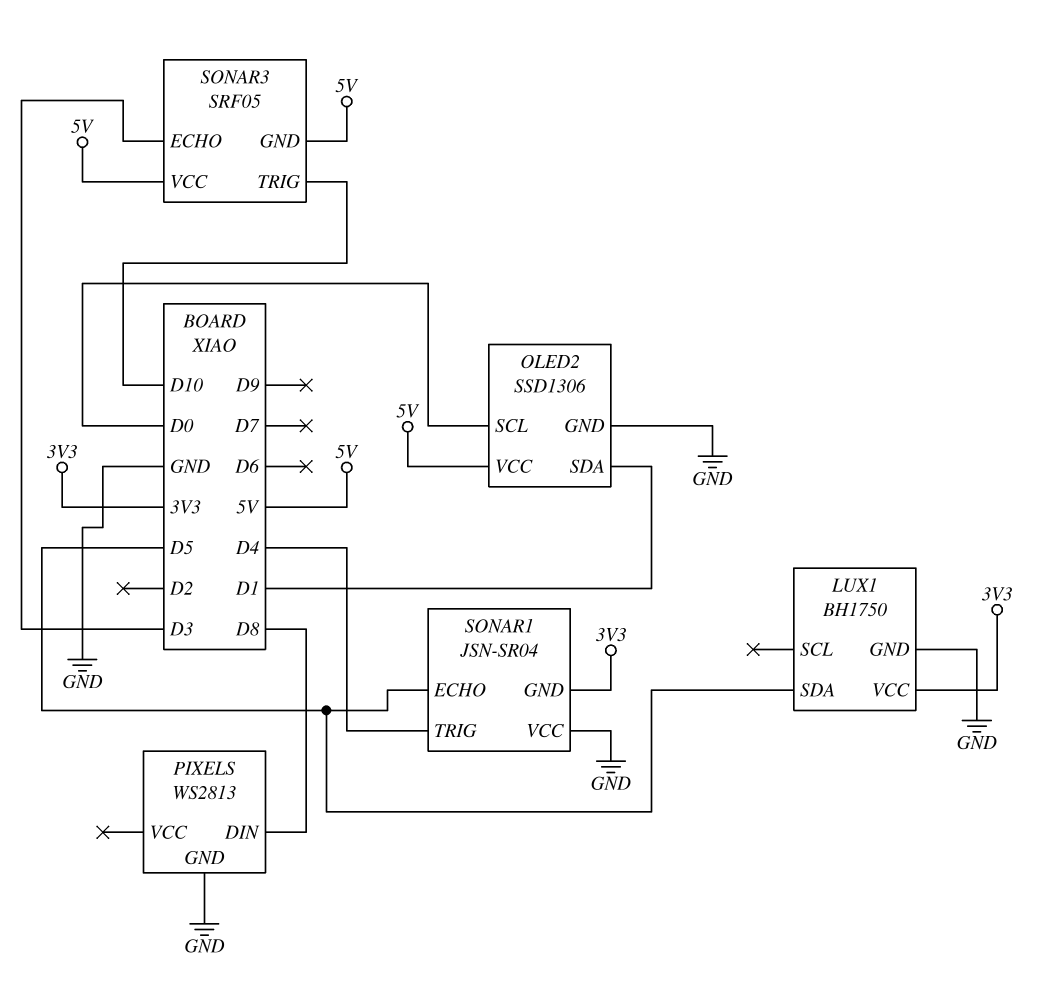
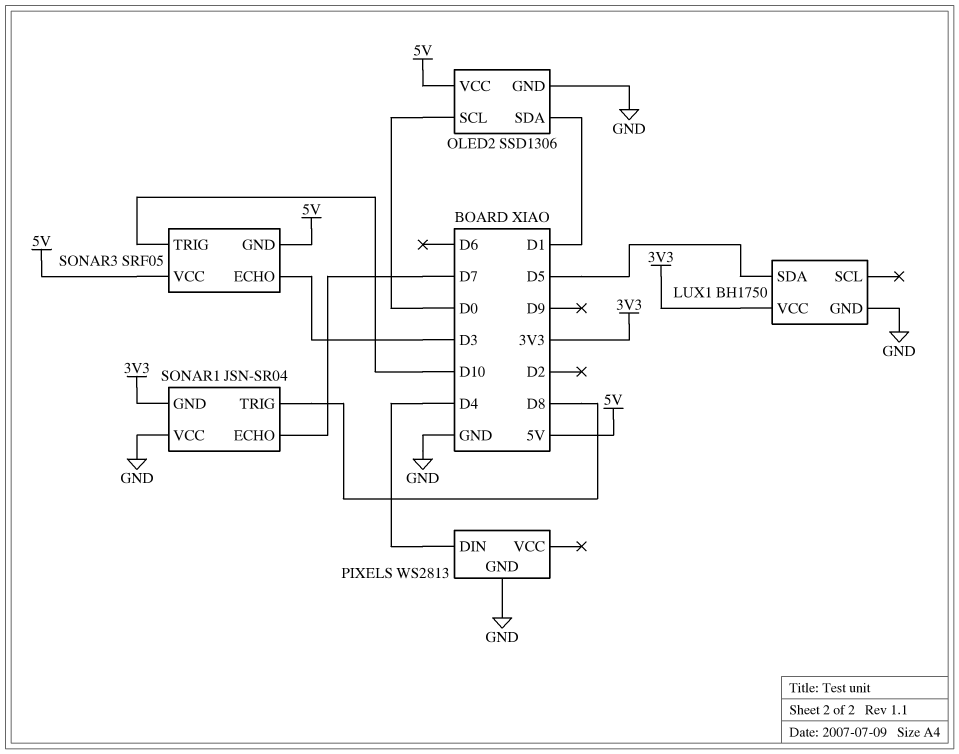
PIXELS pin DIN: D8 -> D4
SONAR1 pin ECHO: D5 -> D7
SONAR1 pin TRIG: D4 -> D8

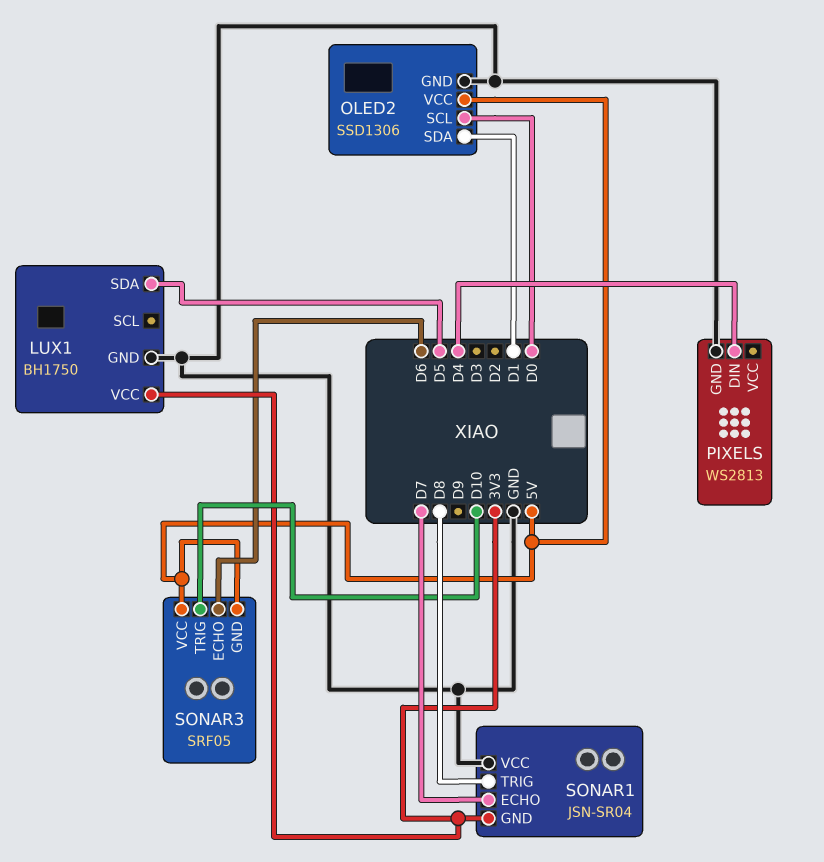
SONAR3 pin ECHO: D3 -> D6

